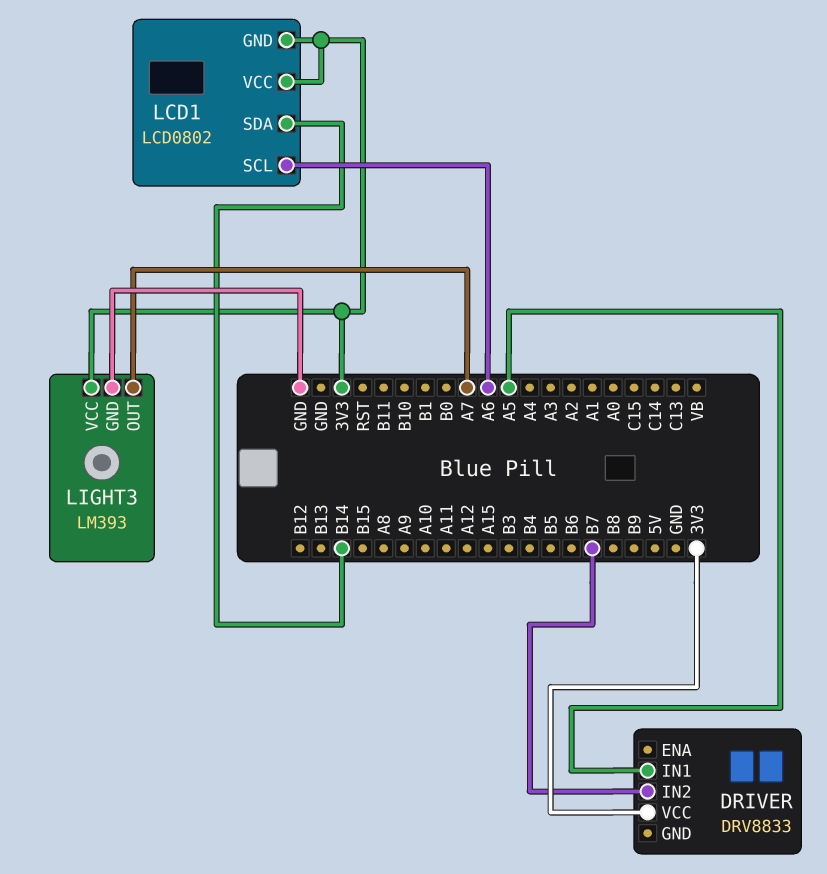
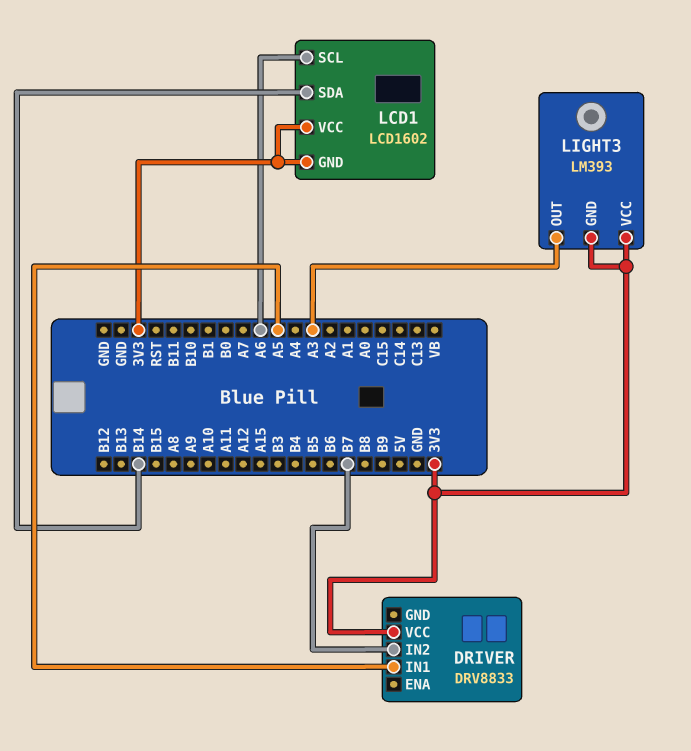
LCD1: LCD0802 -> LCD1602
LIGHT3 pin GND: GND -> 3V3
LIGHT3 pin OUT: A7 -> A3

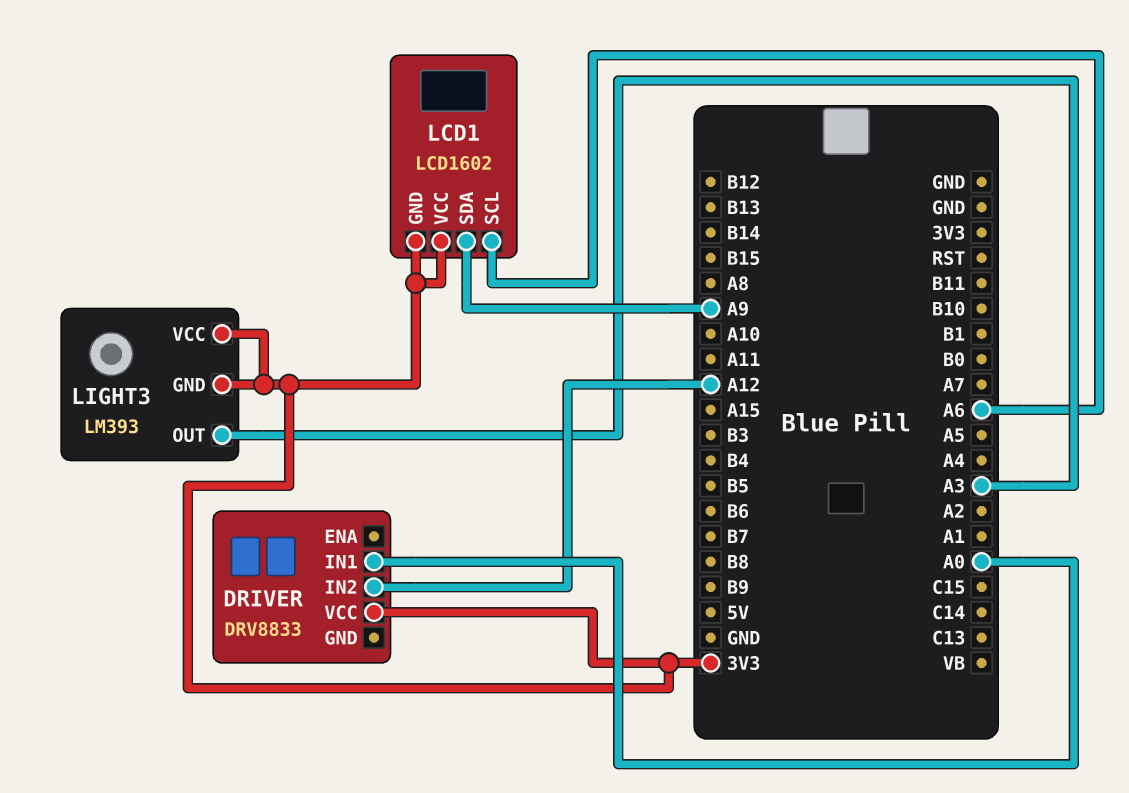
DRIVER pin IN1: A5 -> A0
DRIVER pin IN2: B7 -> A12
LCD1 pin SDA: B14 -> A9

